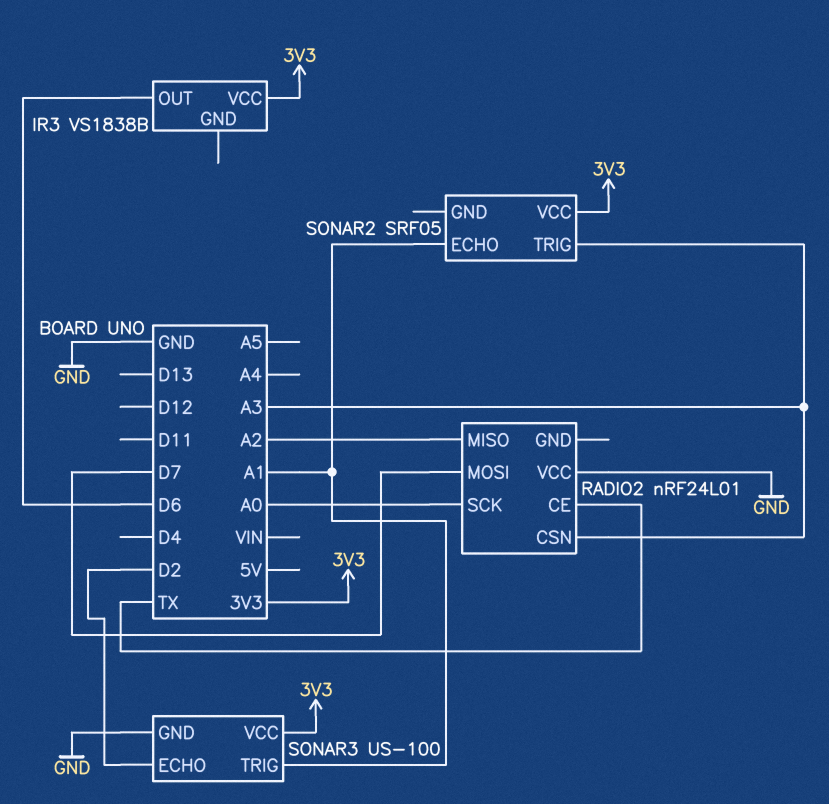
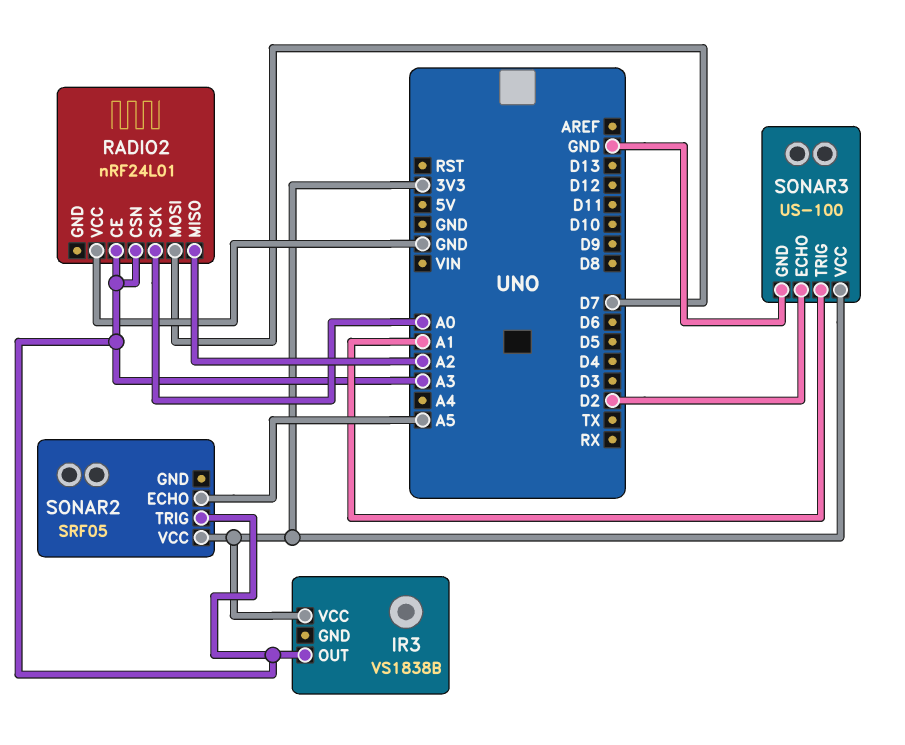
IR3 pin OUT: D6 -> A3
RADIO2 pin CE: TX -> A3
SONAR2 pin ECHO: A1 -> A5

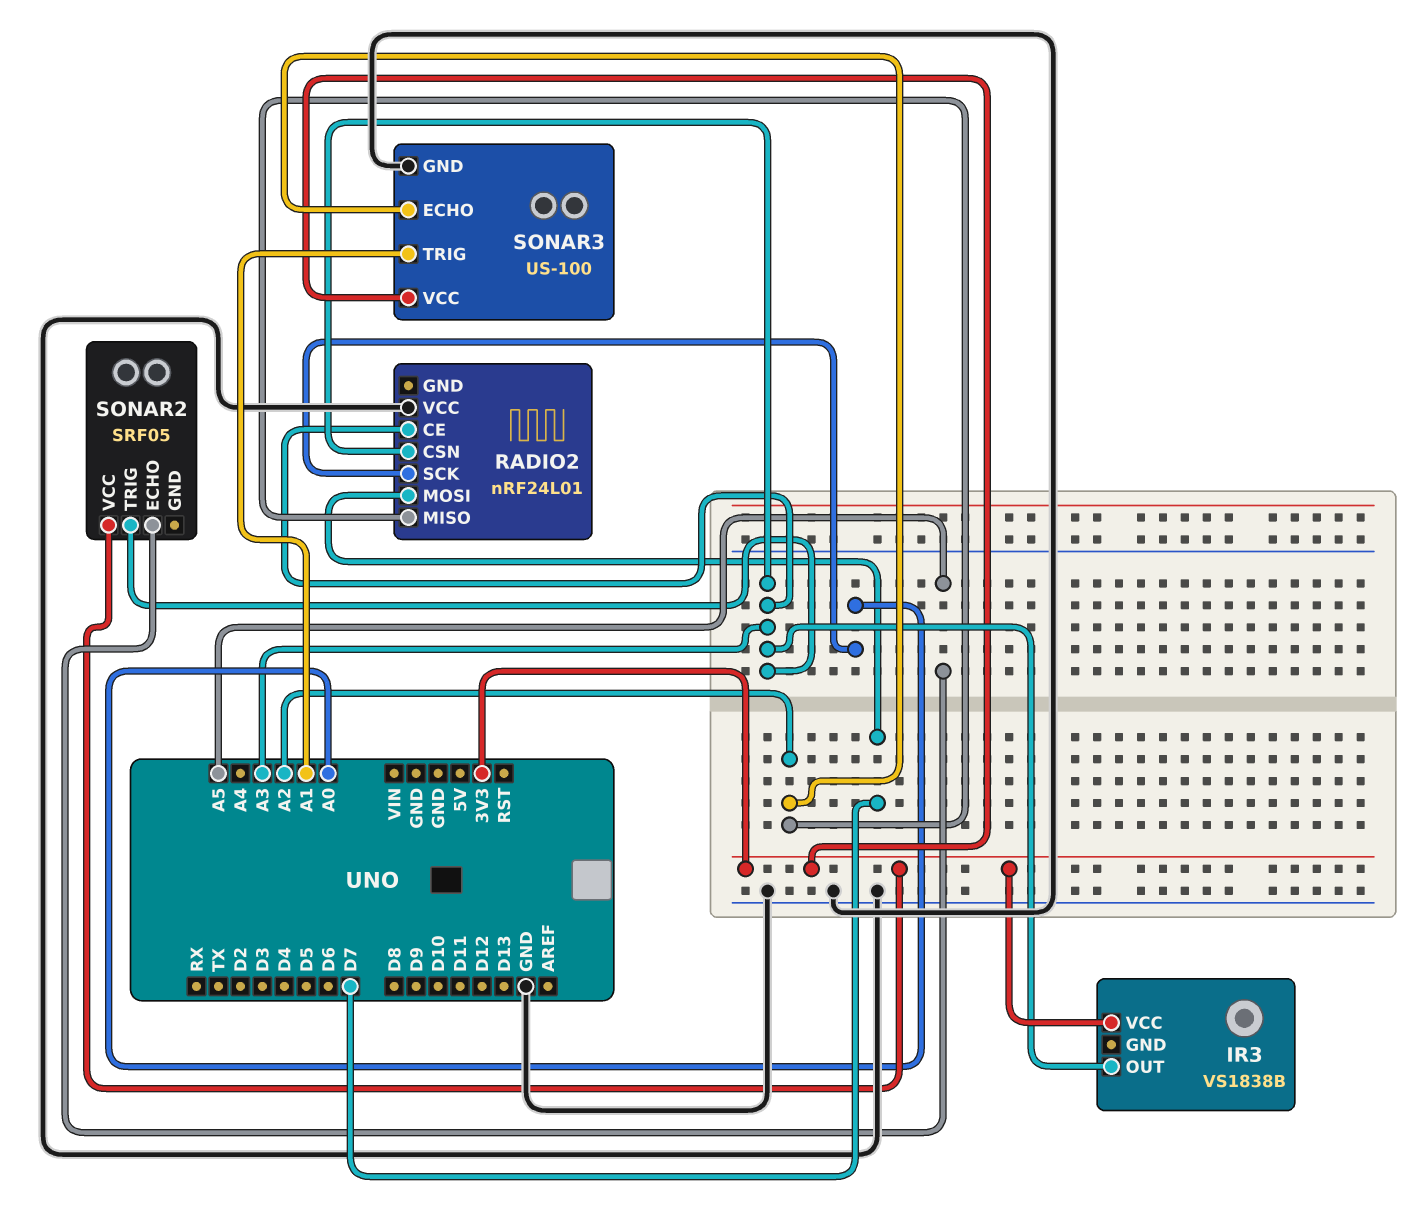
SONAR3 pin ECHO: D2 -> A2

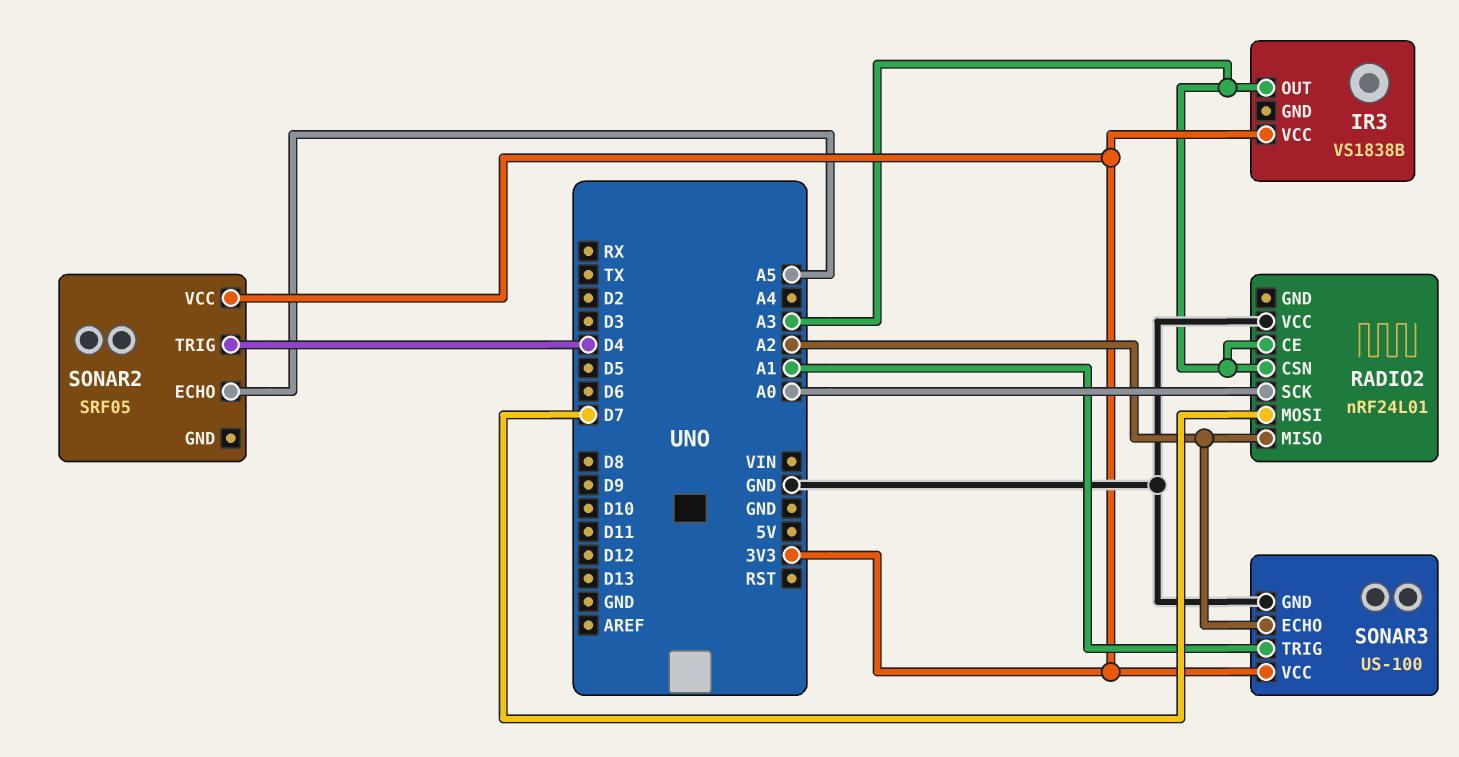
SONAR2 pin TRIG: A3 -> D4

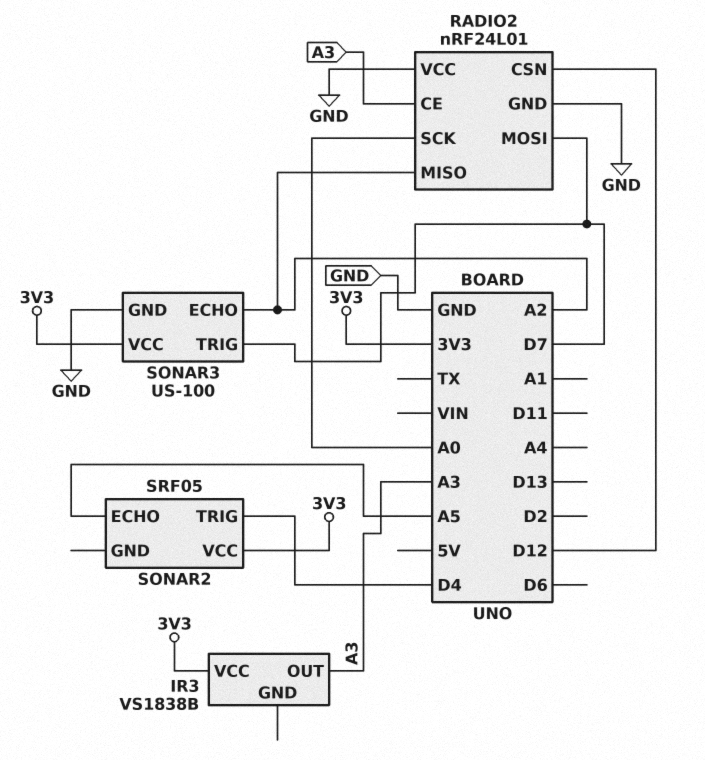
RADIO2 pin CSN: A3 -> D12
RADIO2 pin GND: none -> GND
SONAR3 pin TRIG: A1 -> D7

